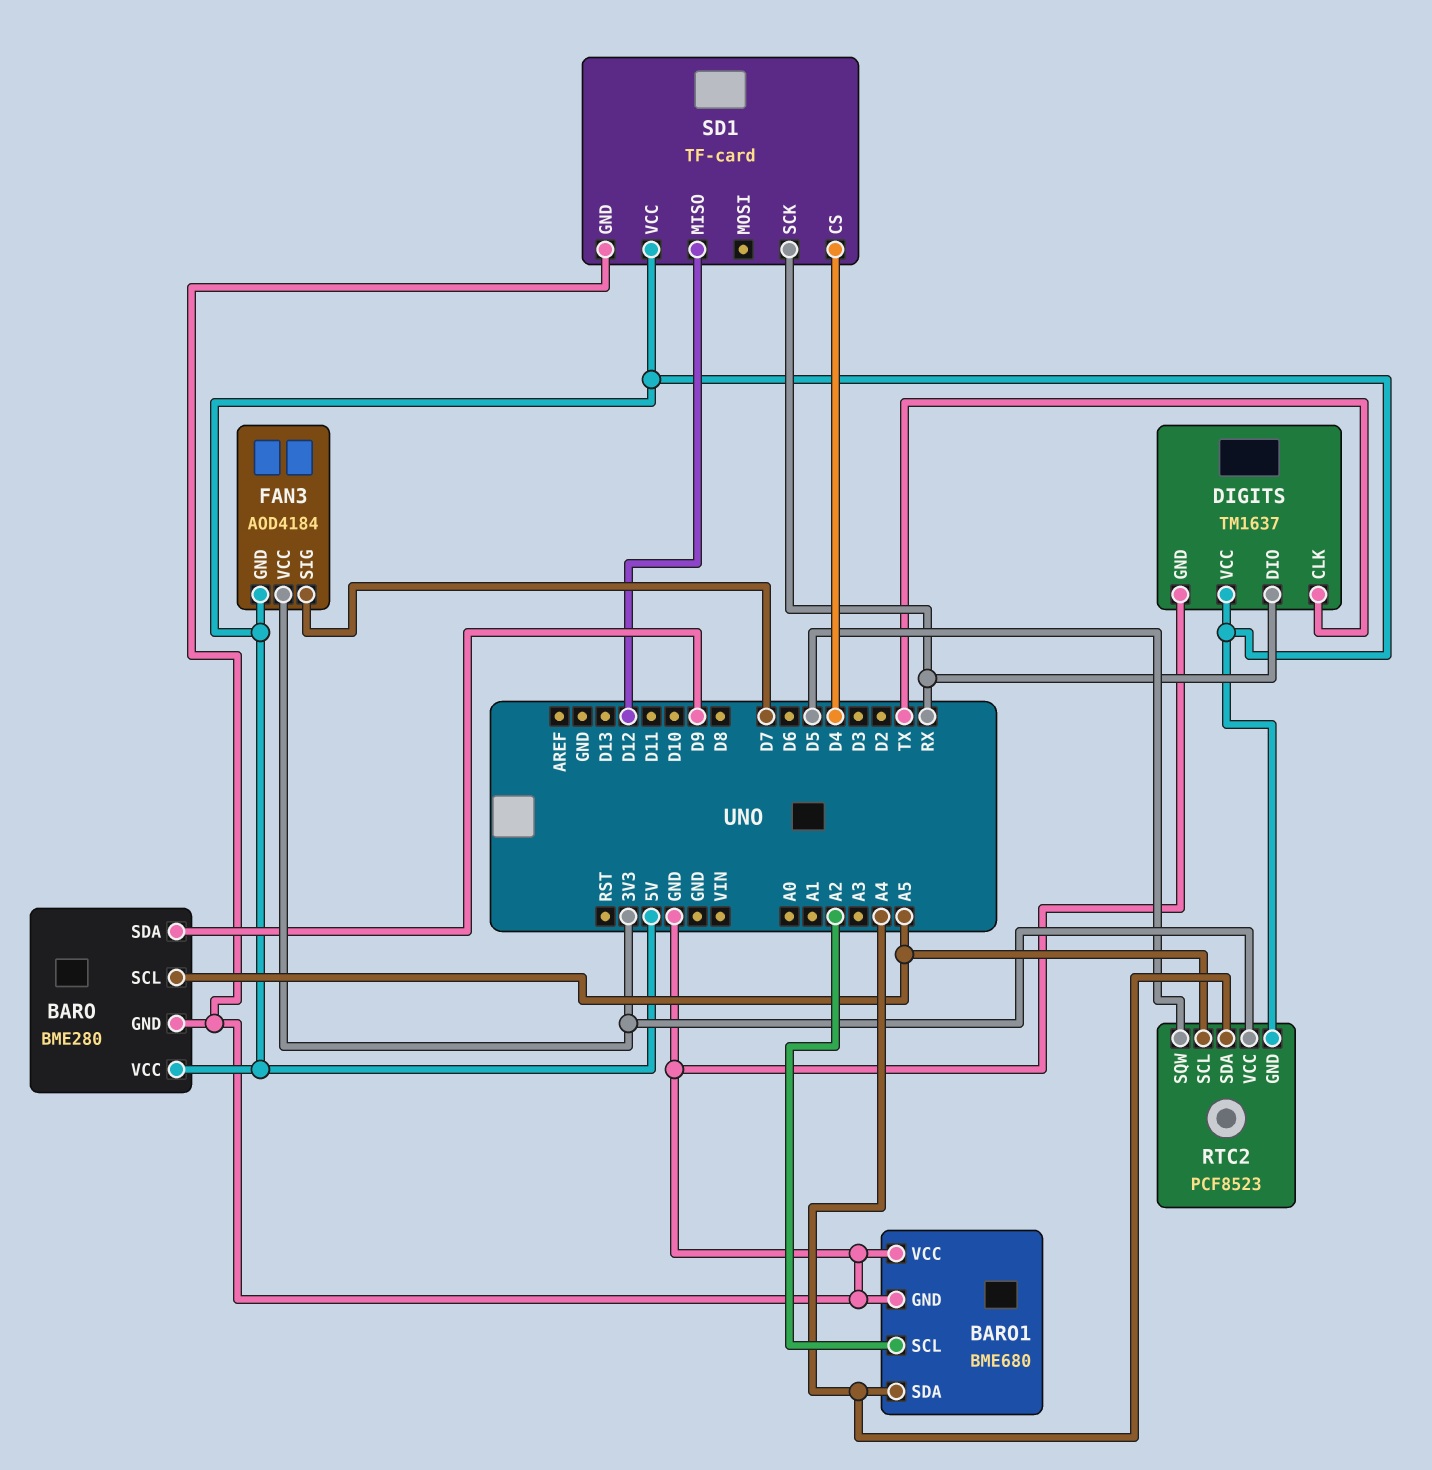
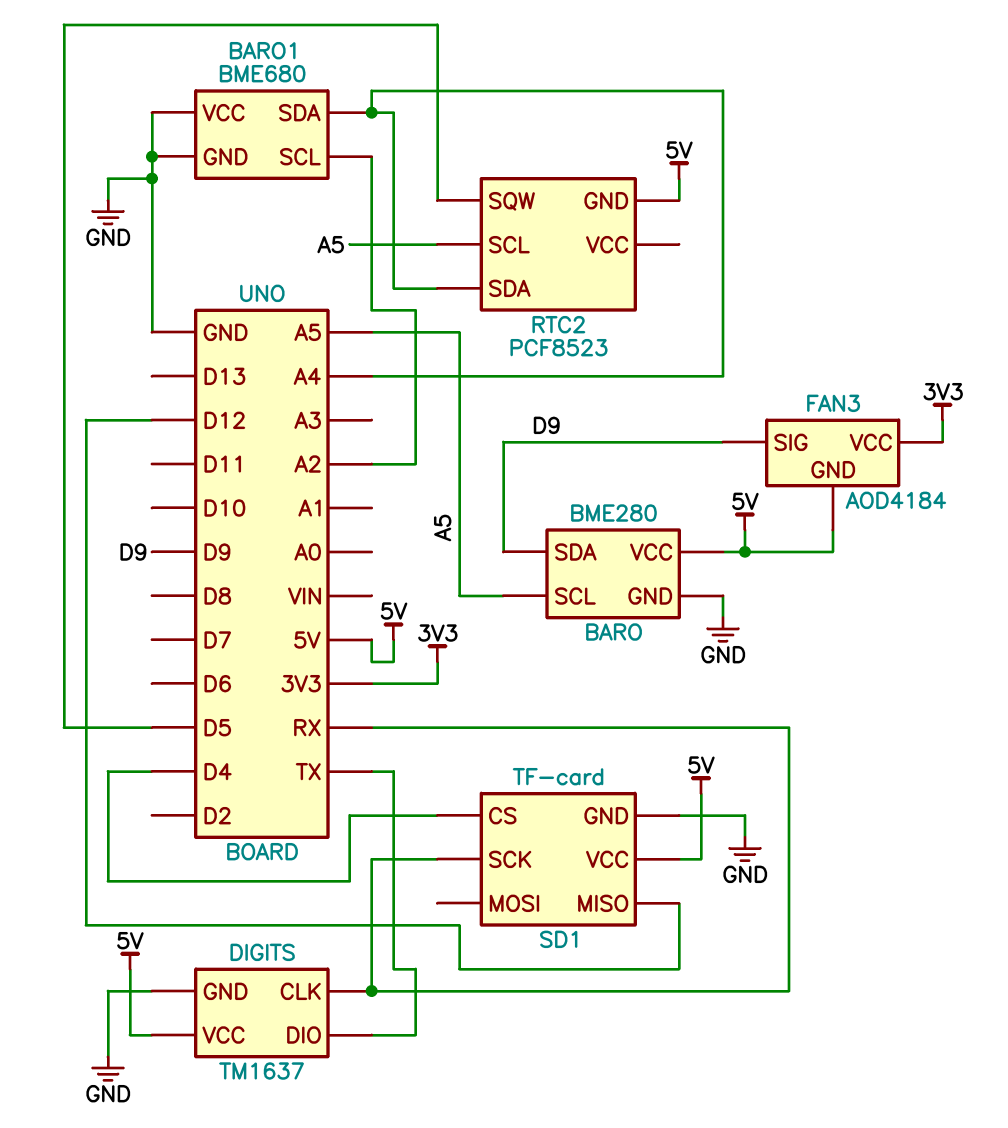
DIGITS pin CLK: TX -> RX
DIGITS pin DIO: RX -> TX
FAN3 pin SIG: D7 -> D9
RTC2 pin VCC: 3V3 -> none

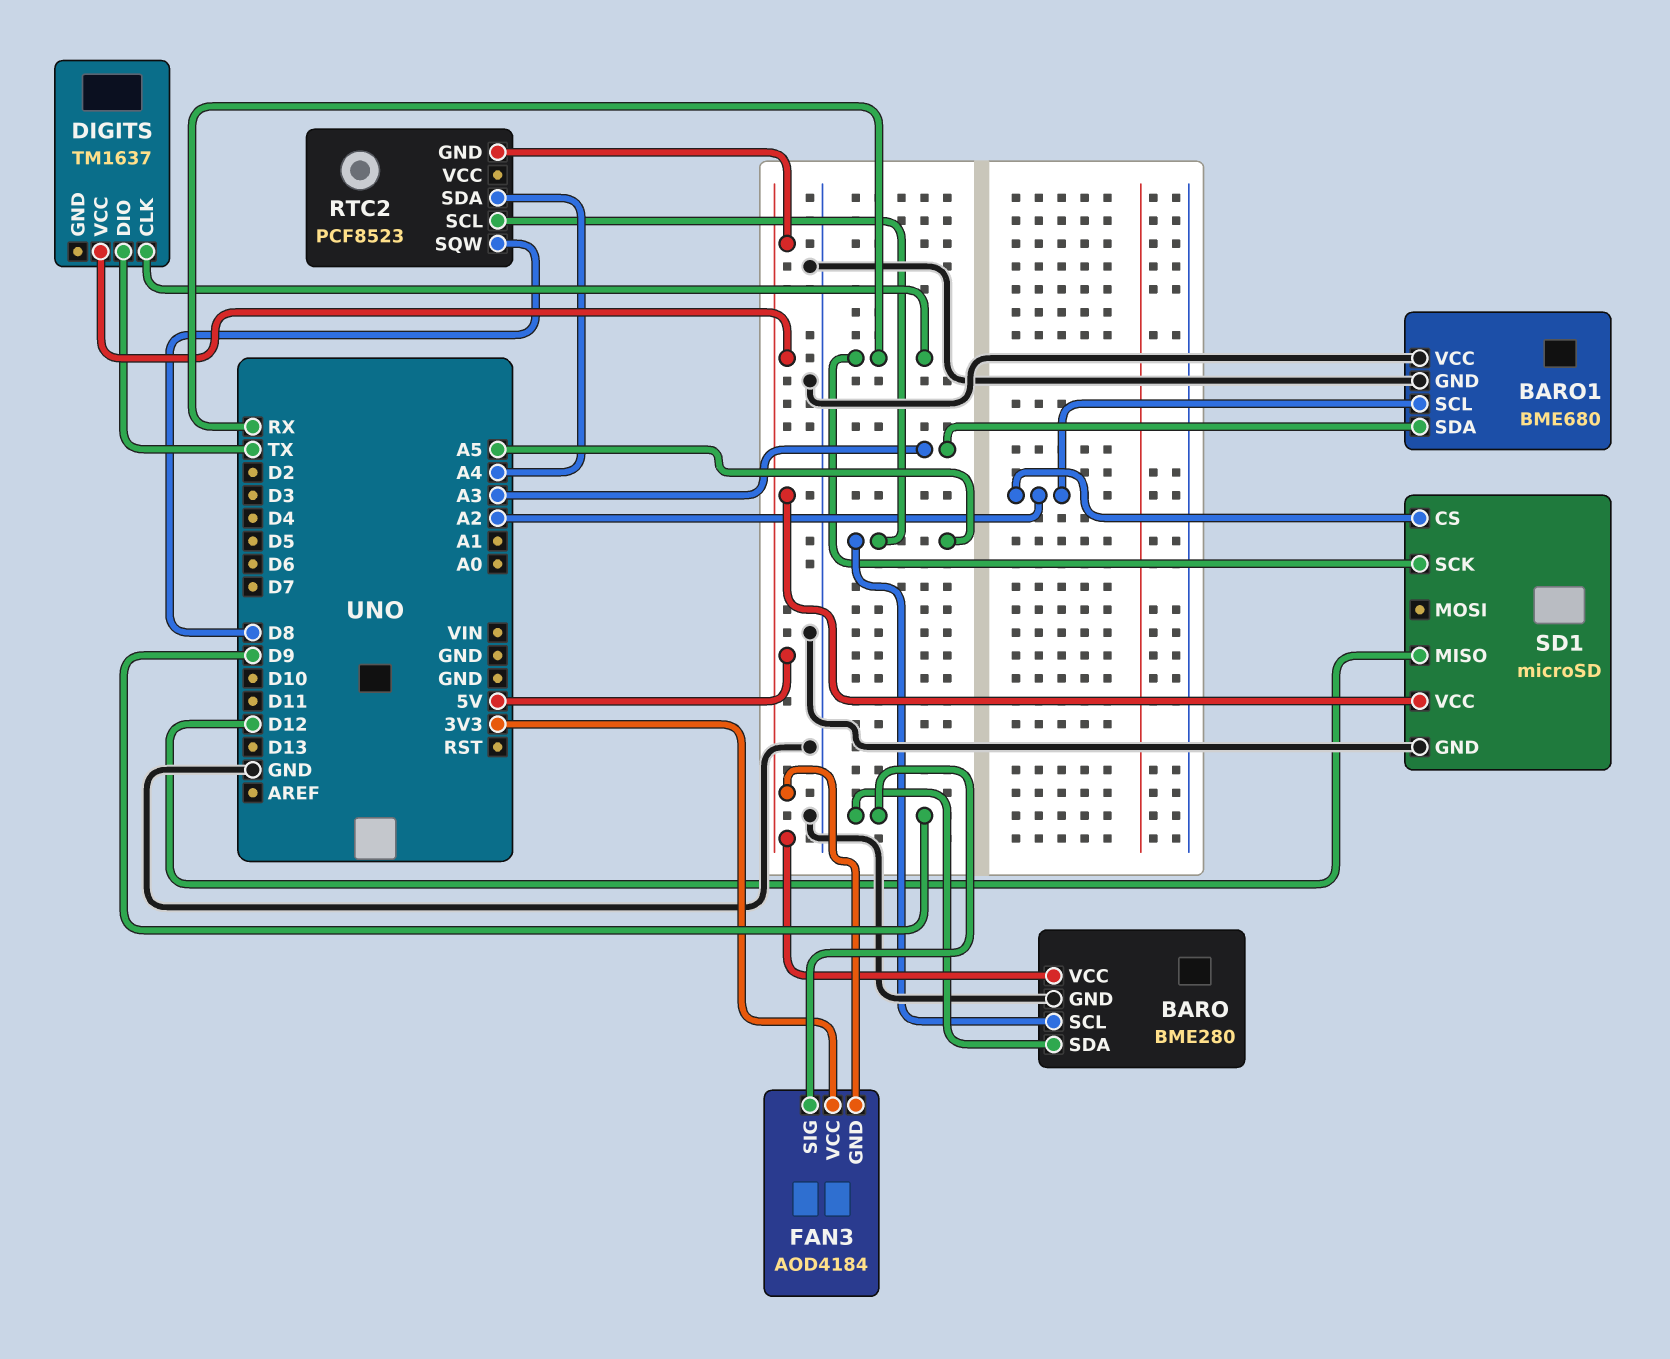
BARO1 pin SDA: A4 -> A3
DIGITS pin GND: GND -> none
RTC2 pin SQW: D5 -> D8
SD1: TF-card -> microSD
SD1 pin CS: D4 -> A2

